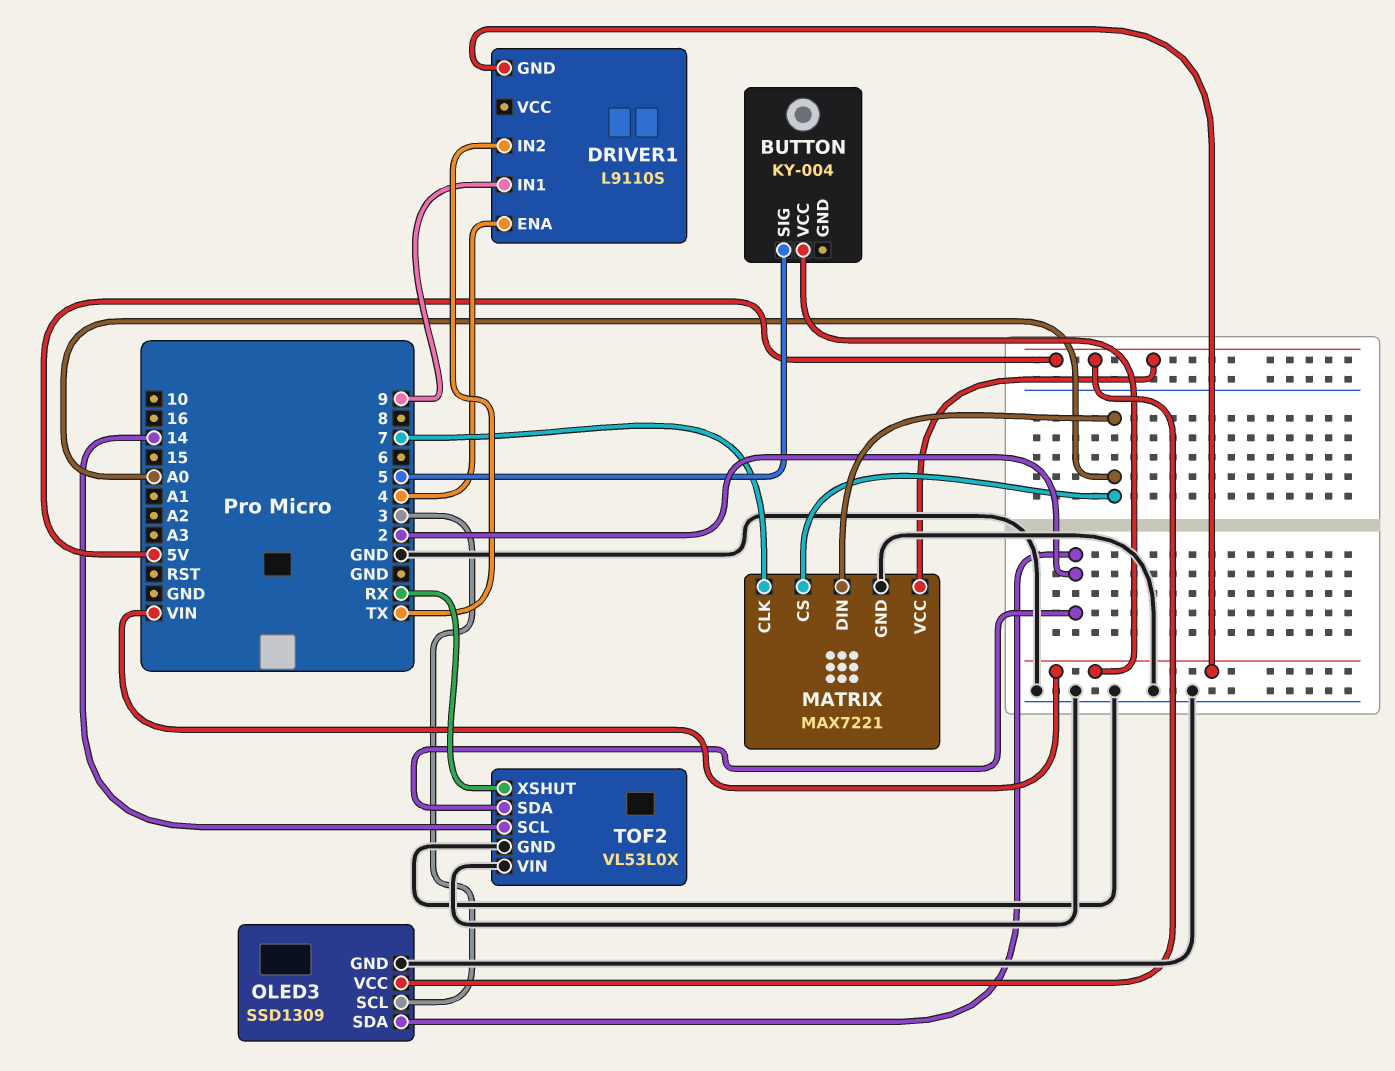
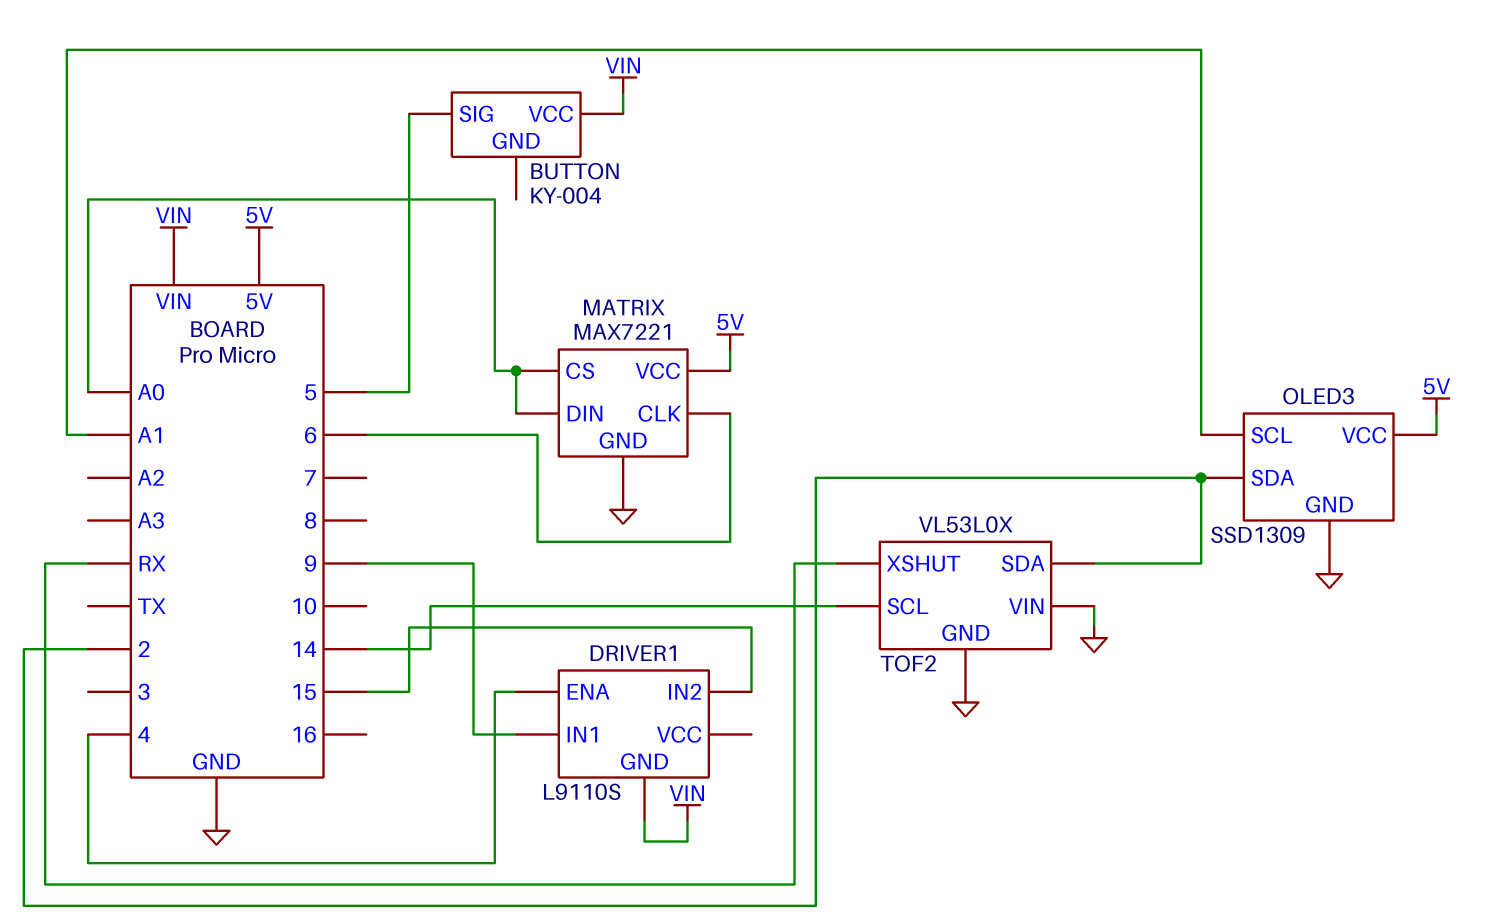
DRIVER1 pin IN2: TX -> 15
MATRIX pin CLK: 7 -> 6
OLED3 pin SCL: 3 -> A1

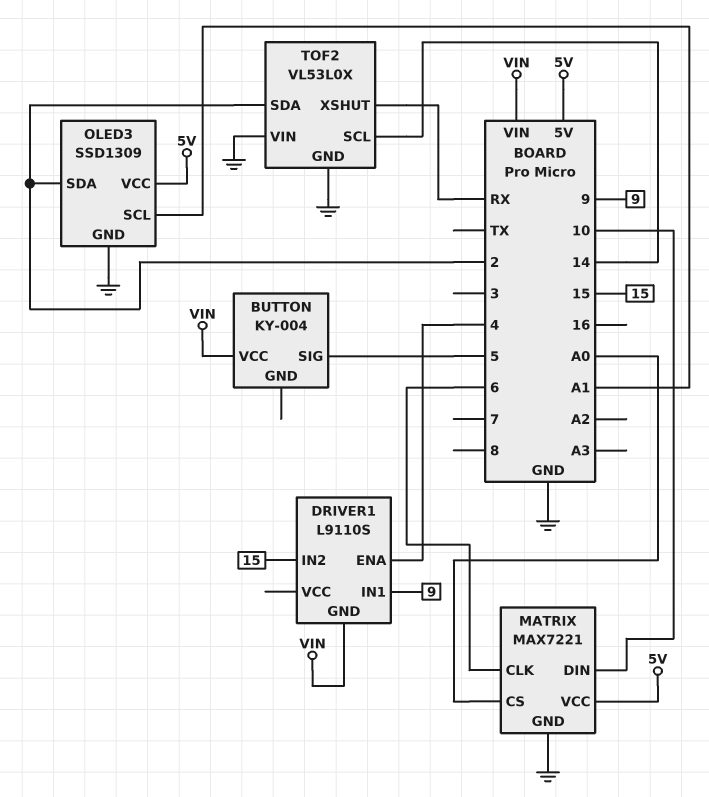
MATRIX pin DIN: A0 -> 10

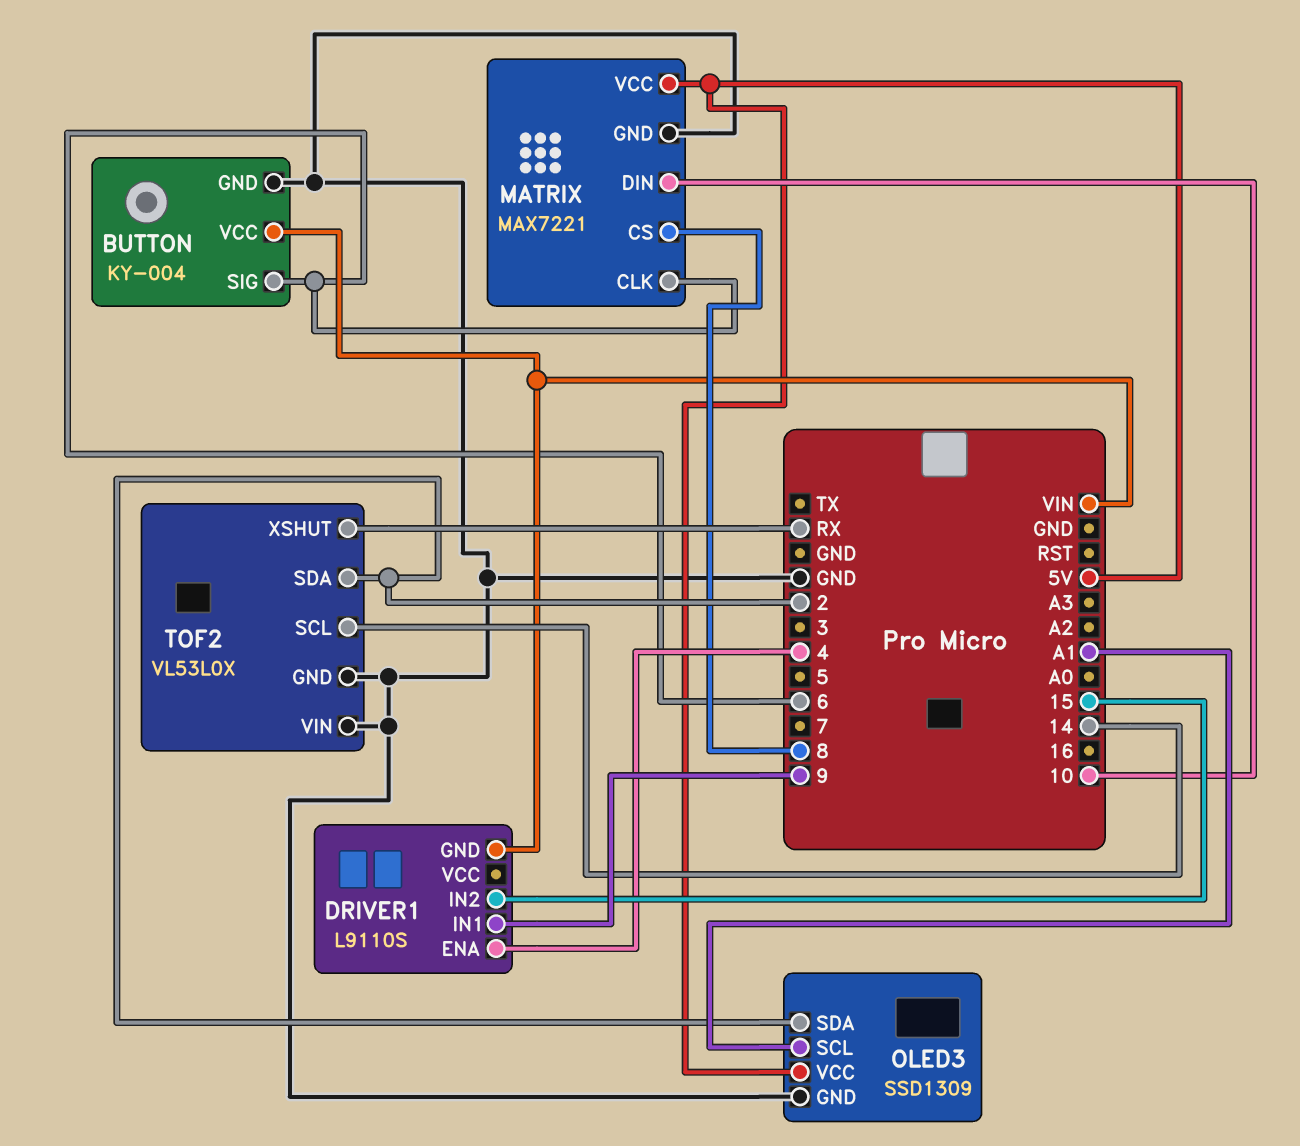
BUTTON pin GND: none -> GND
BUTTON pin SIG: 5 -> 6
MATRIX pin CS: A0 -> 8

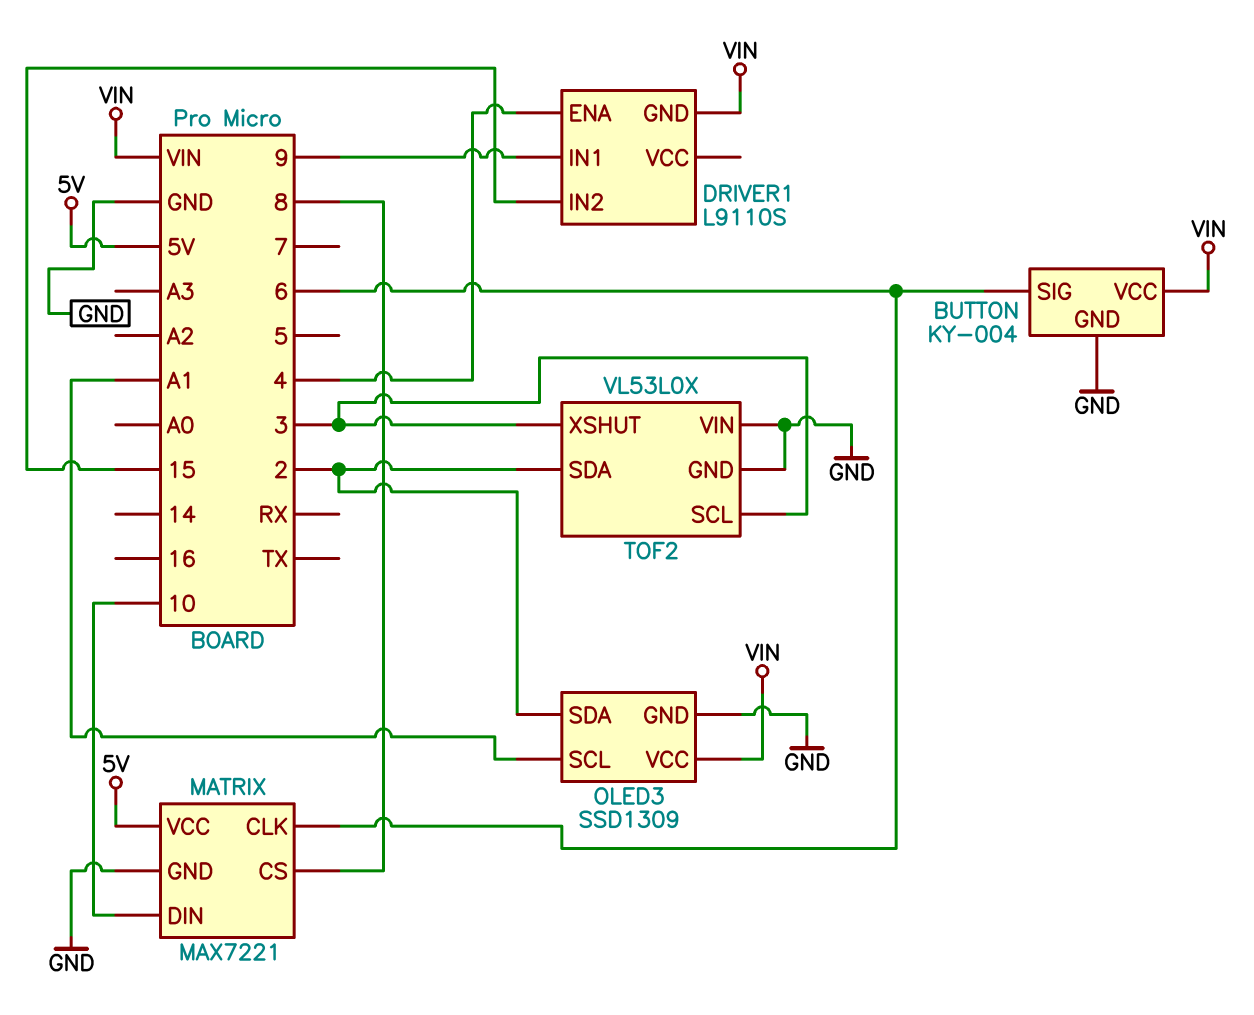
OLED3 pin VCC: 5V -> VIN
TOF2 pin SCL: 14 -> 3
TOF2 pin XSHUT: RX -> 3

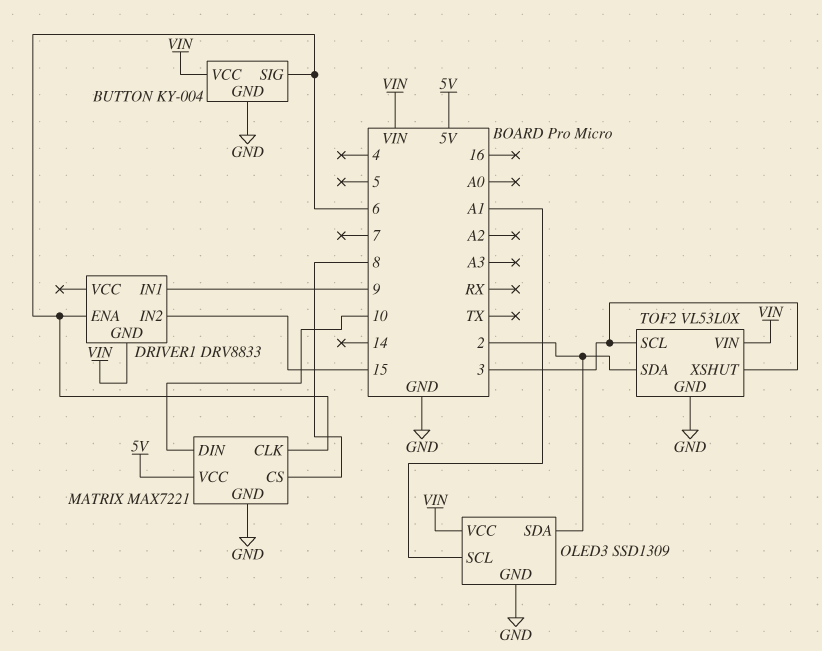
DRIVER1: L9110S -> DRV8833
DRIVER1 pin ENA: 4 -> 6
TOF2 pin VIN: GND -> VIN

